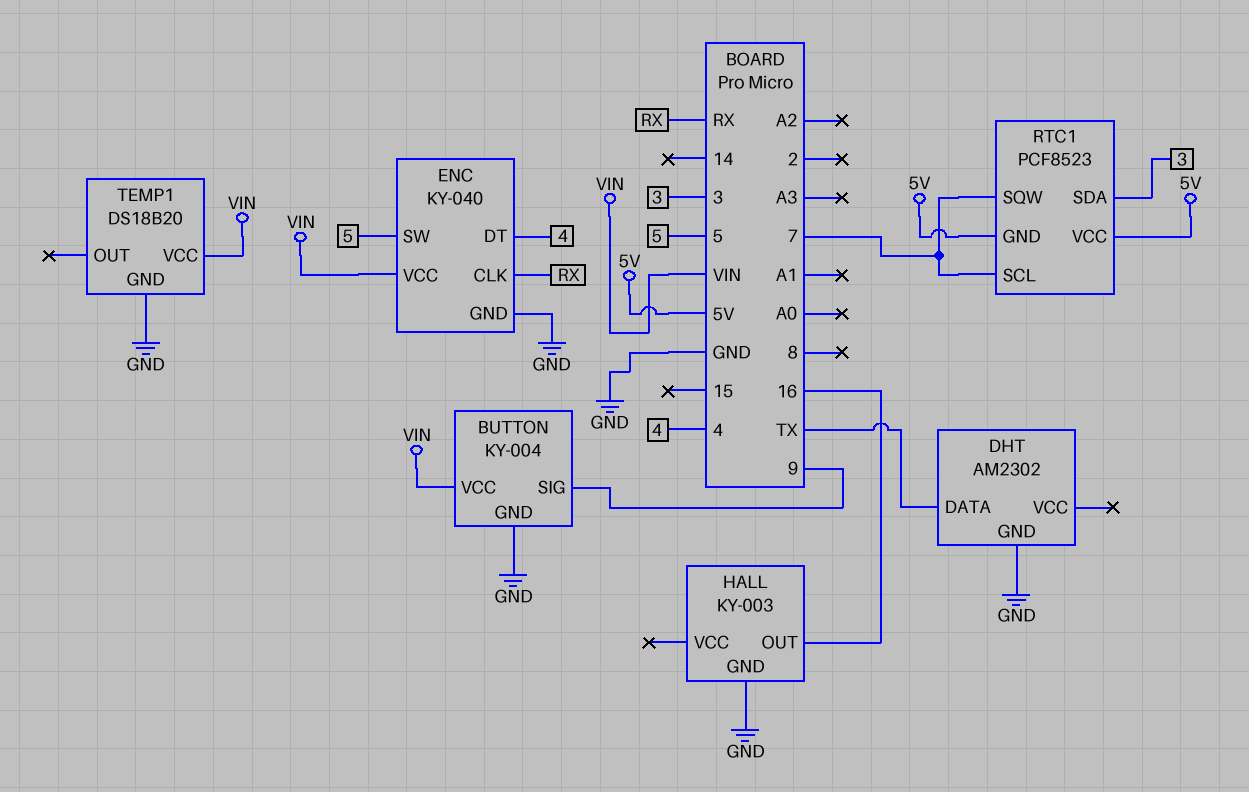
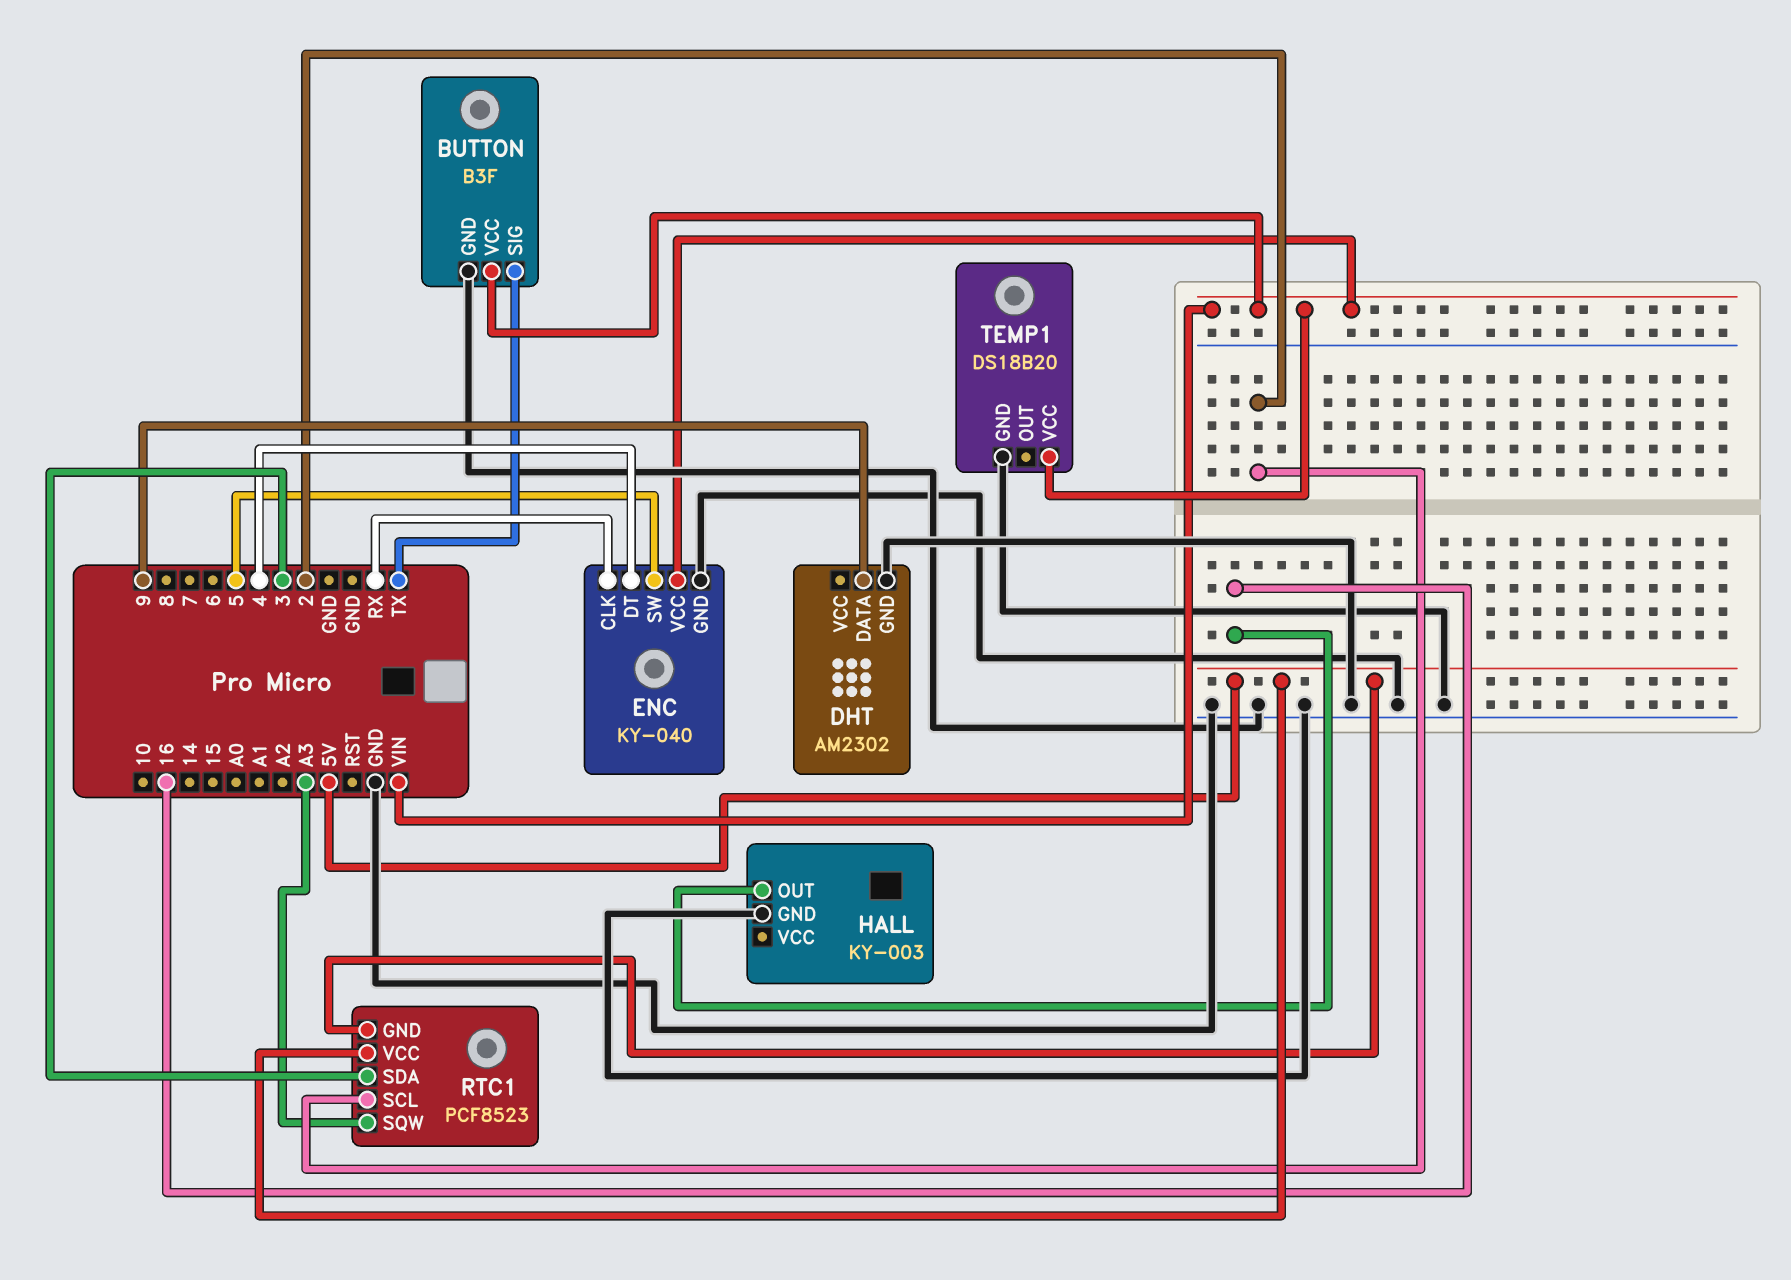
BUTTON: KY-004 -> B3F
BUTTON pin SIG: 9 -> TX
DHT pin DATA: TX -> 9
RTC1 pin SCL: 7 -> 2
RTC1 pin SQW: 7 -> A3

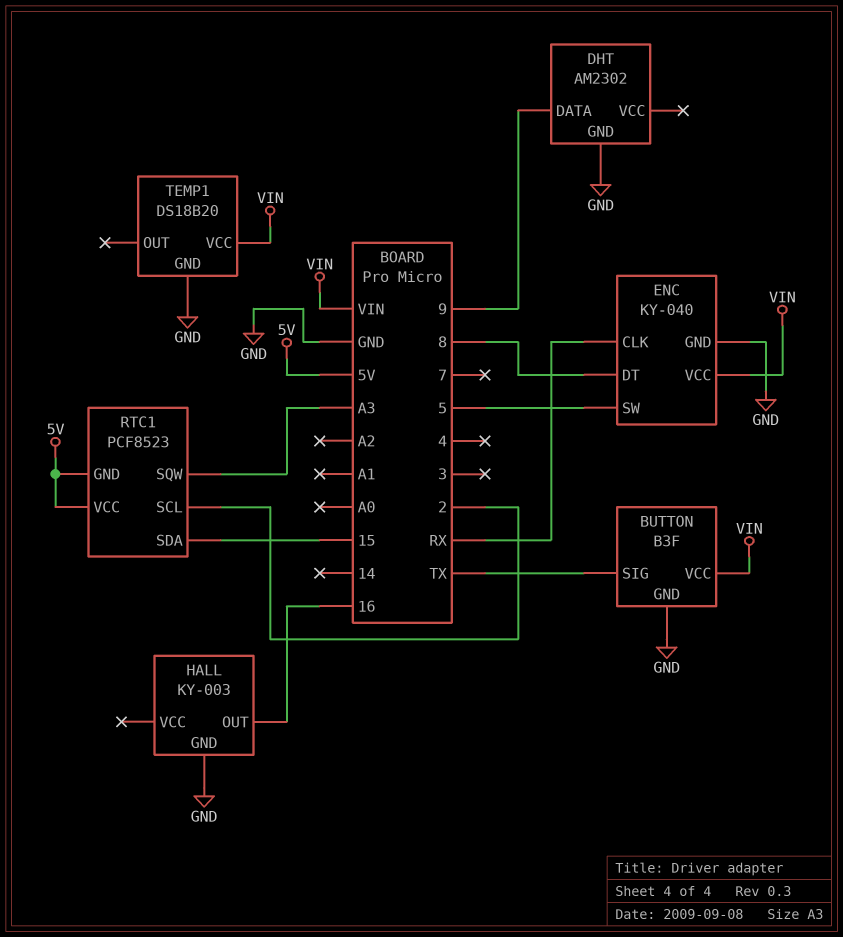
ENC pin DT: 4 -> 8
RTC1 pin SDA: 3 -> 15

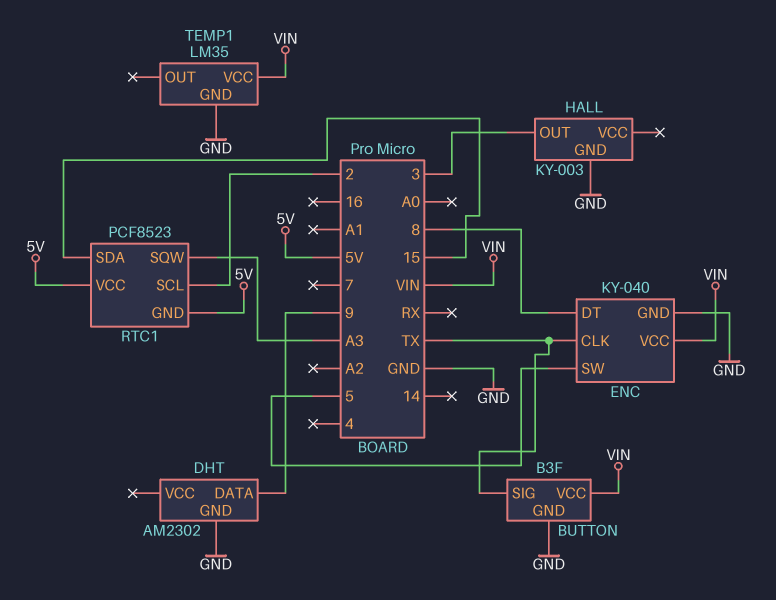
ENC pin CLK: RX -> TX
HALL pin OUT: 16 -> 3
TEMP1: DS18B20 -> LM35

